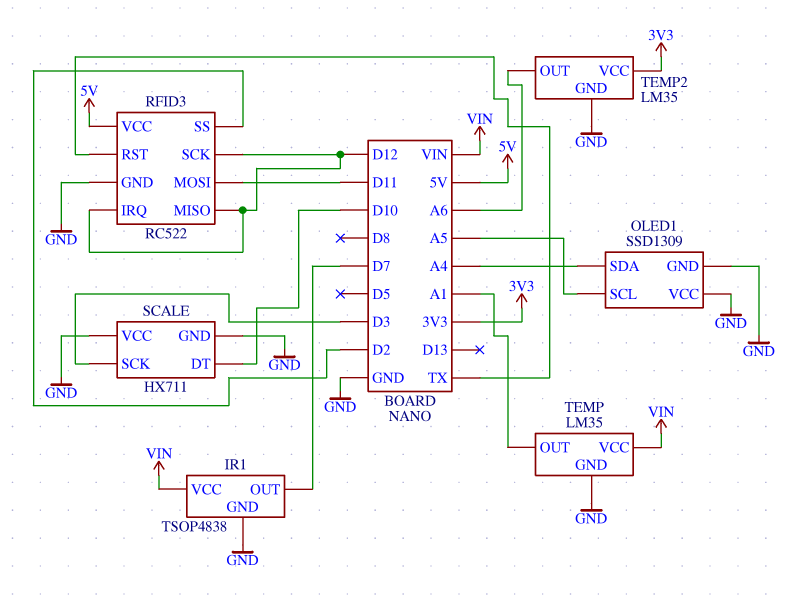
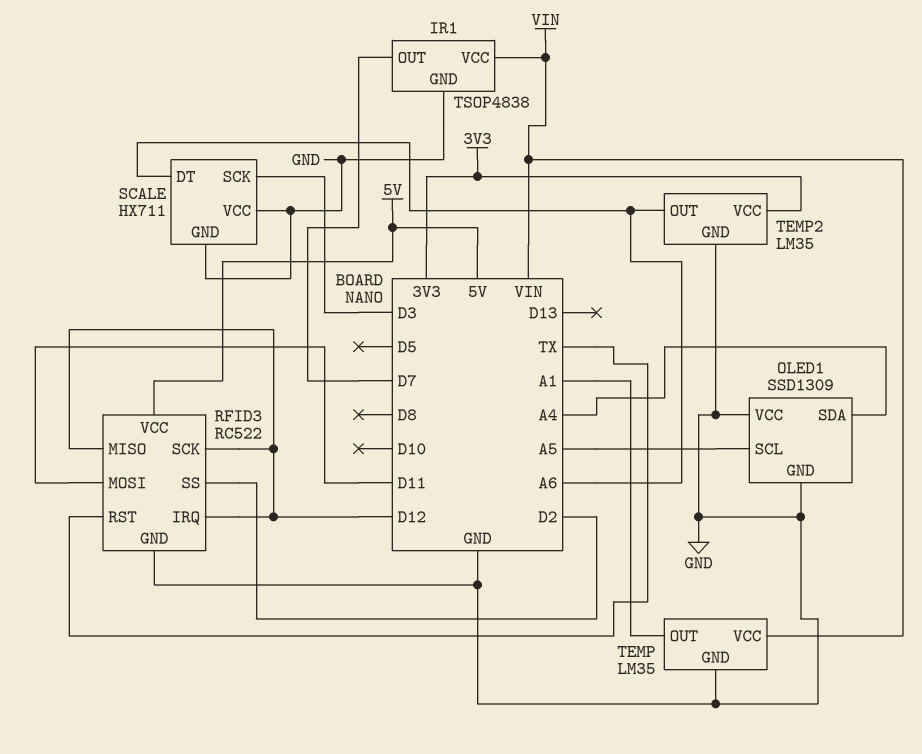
SCALE pin DT: D10 -> A6

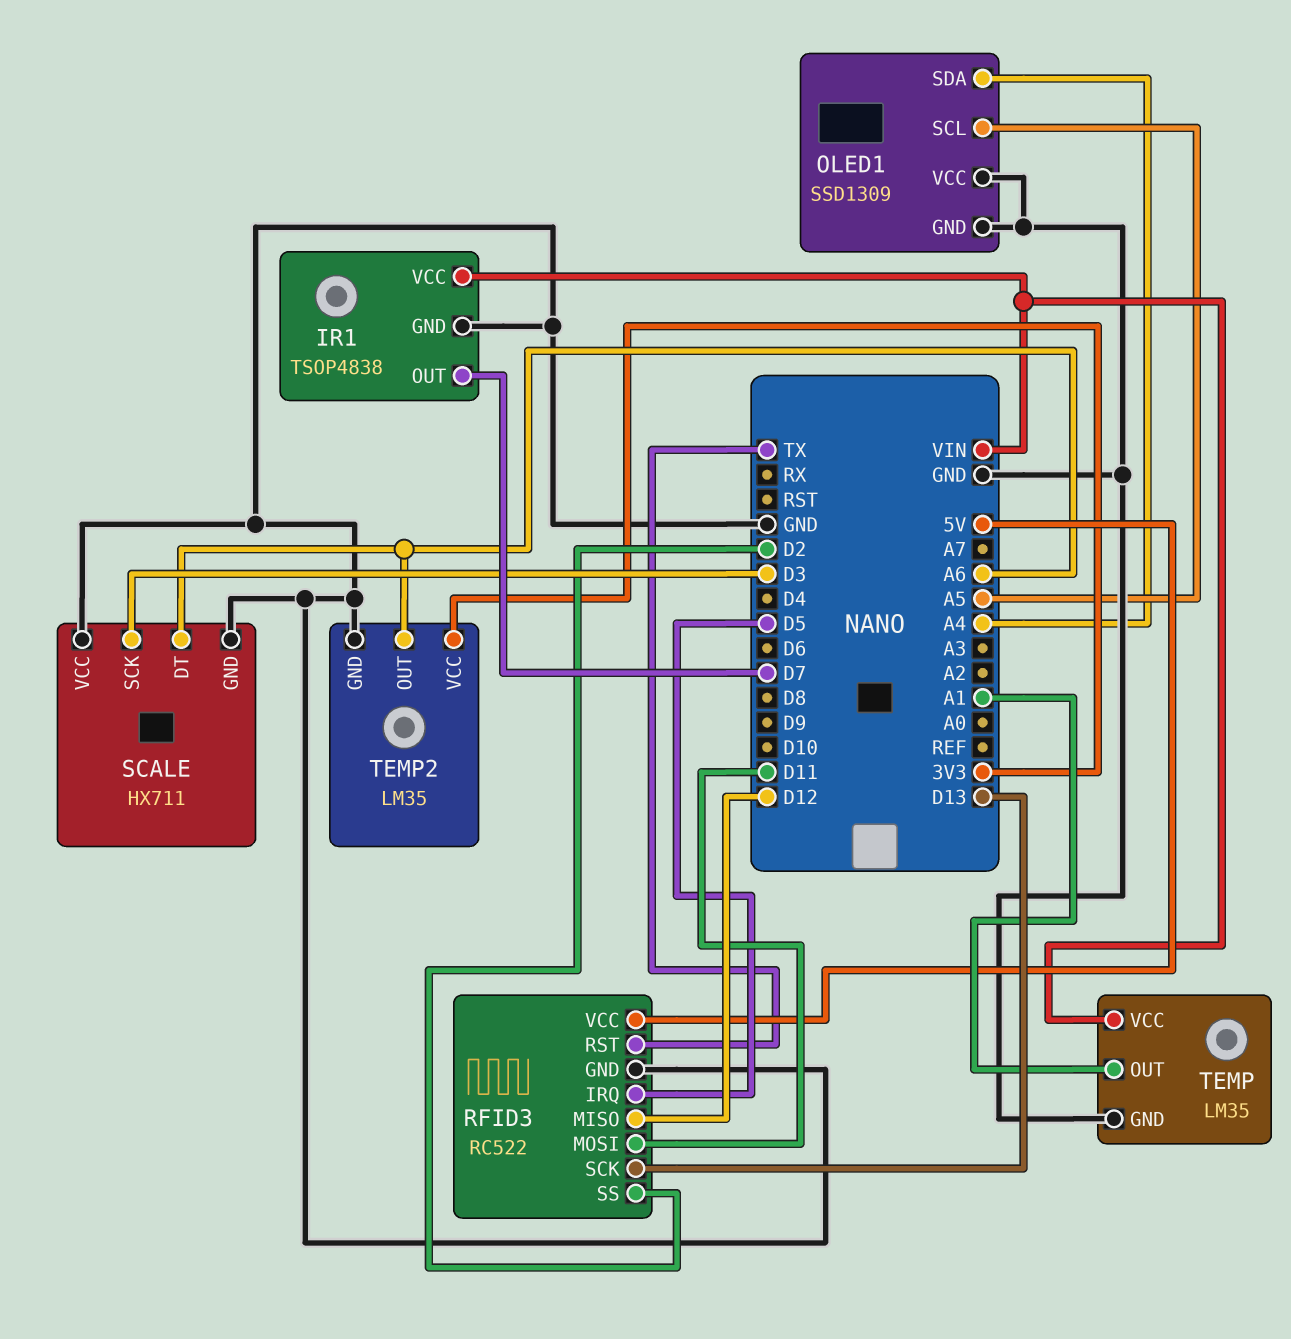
RFID3 pin IRQ: D12 -> D5
RFID3 pin SCK: D12 -> D13

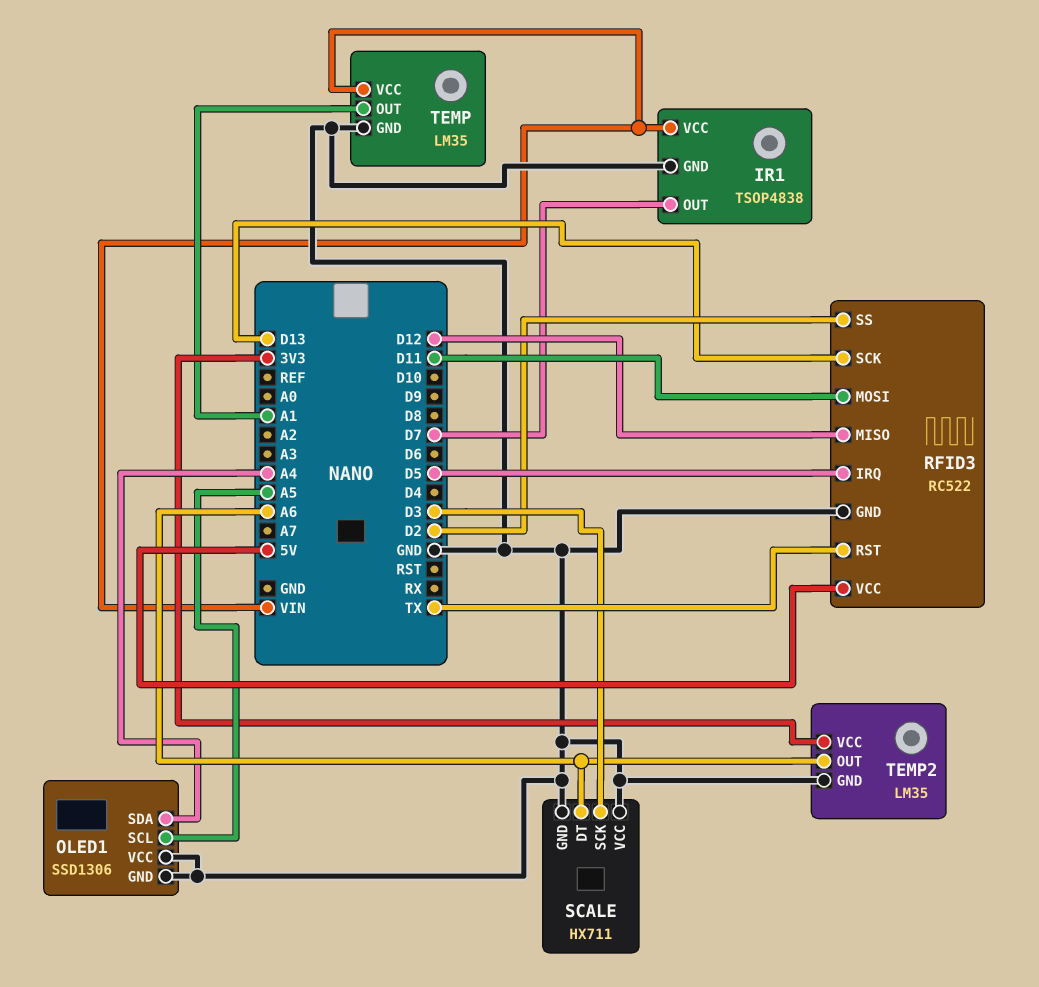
OLED1: SSD1309 -> SSD1306

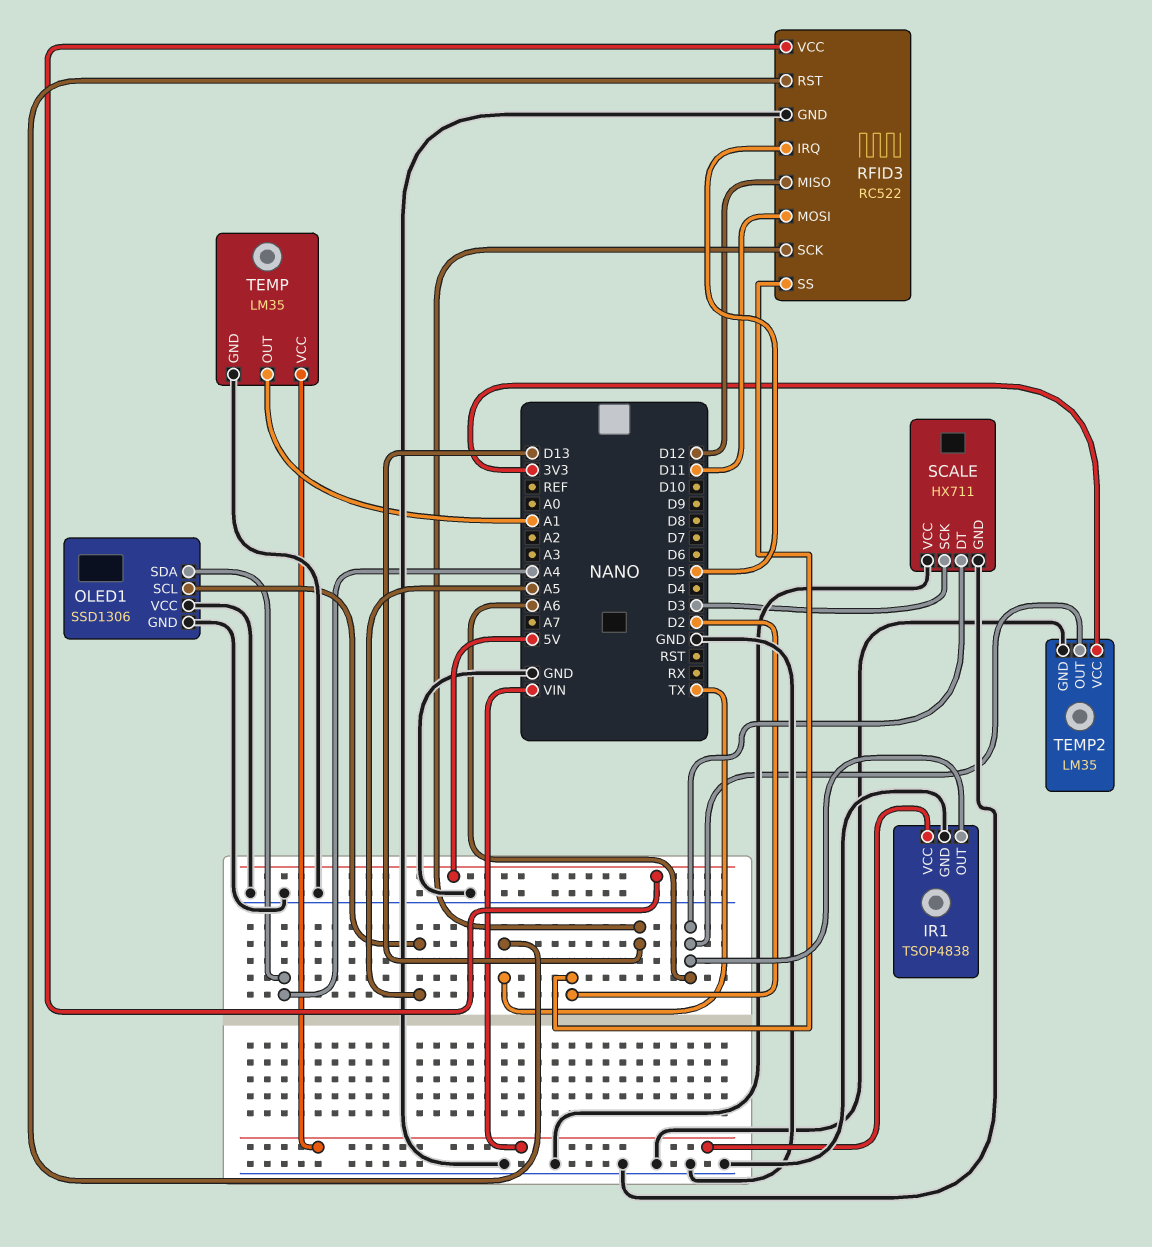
IR1 pin OUT: D7 -> A6

